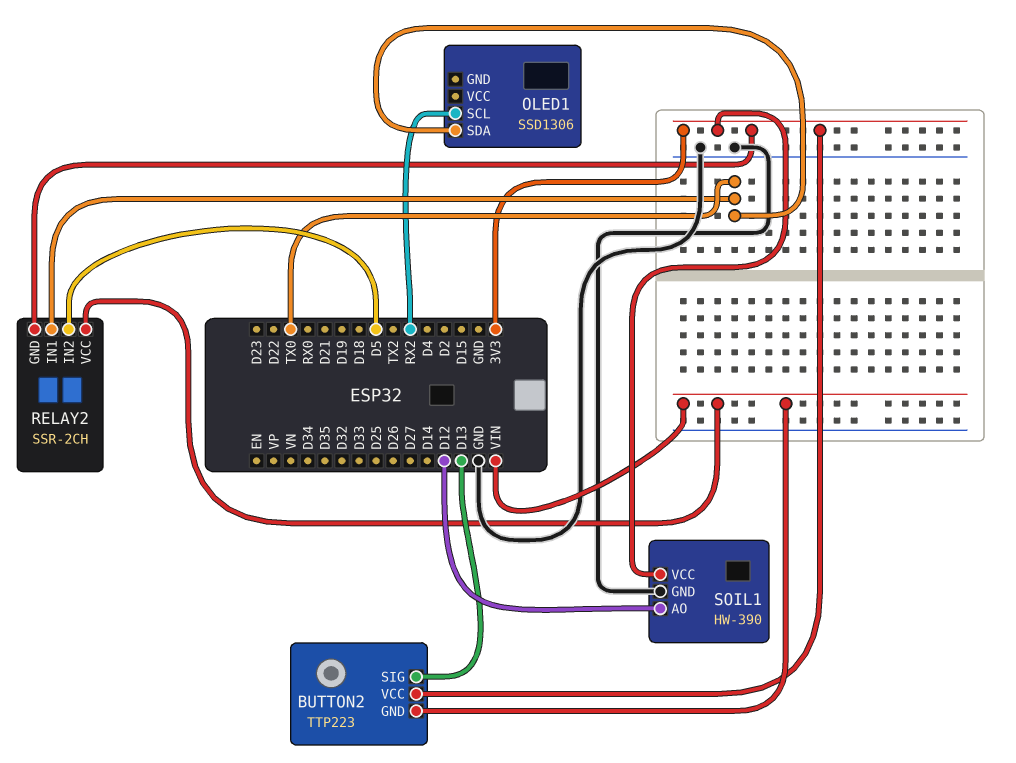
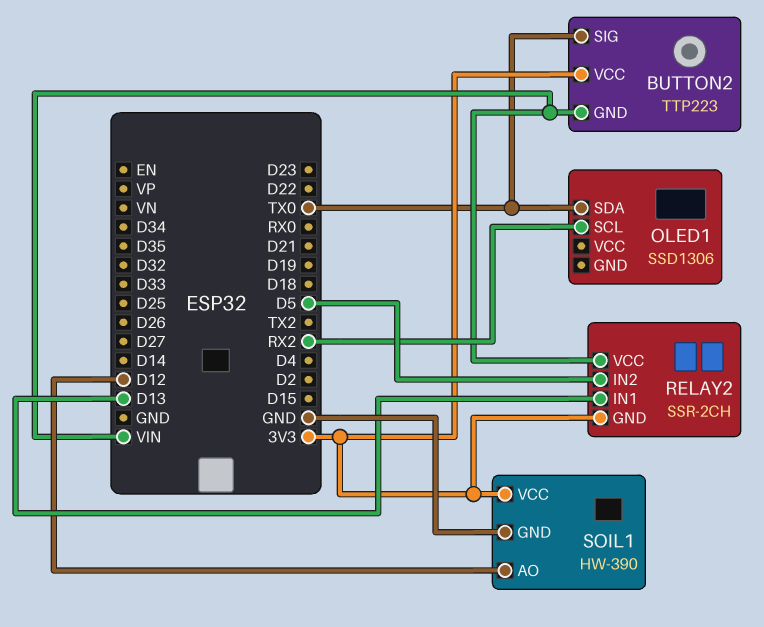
BUTTON2 pin SIG: D13 -> TX0
RELAY2 pin IN1: TX0 -> D13

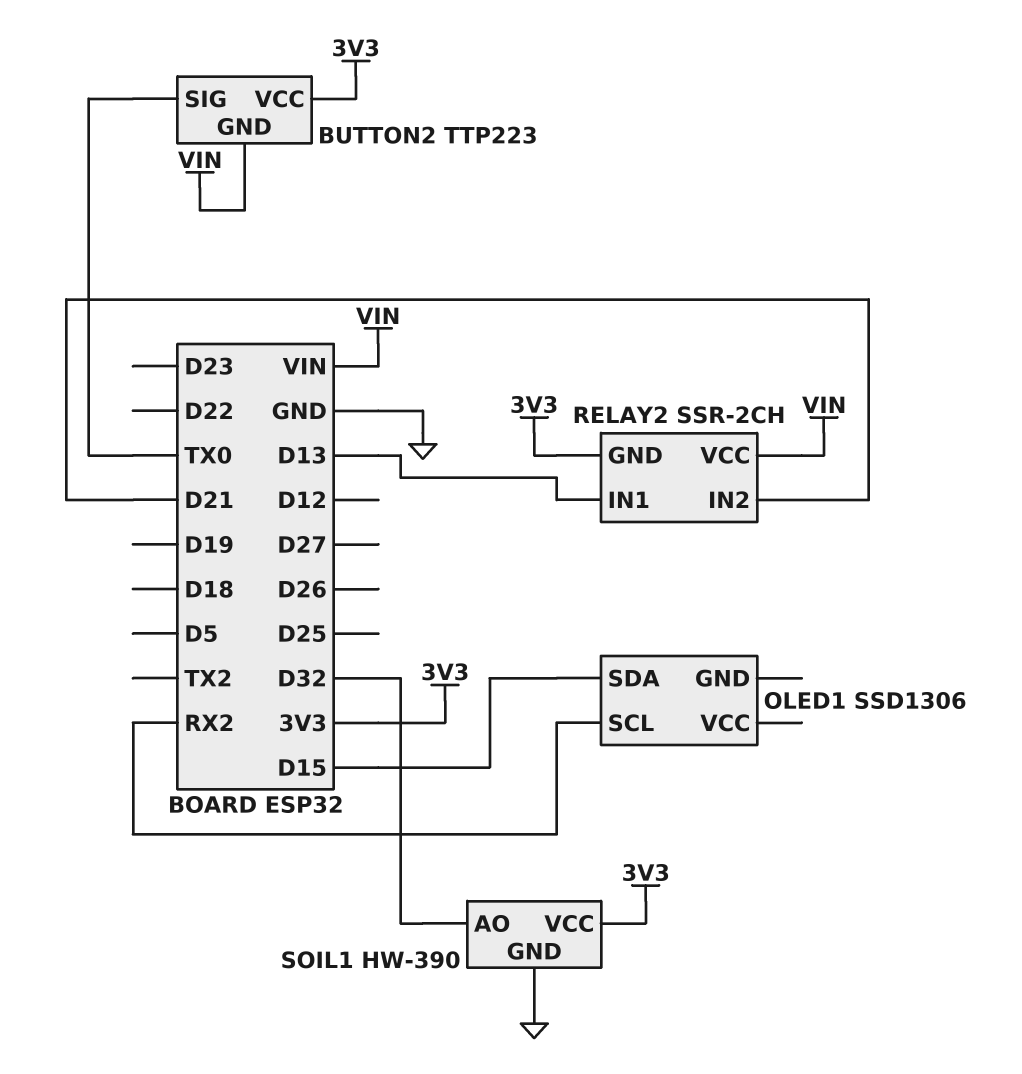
OLED1 pin SDA: TX0 -> D15
RELAY2 pin IN2: D5 -> D21
SOIL1 pin AO: D12 -> D32

